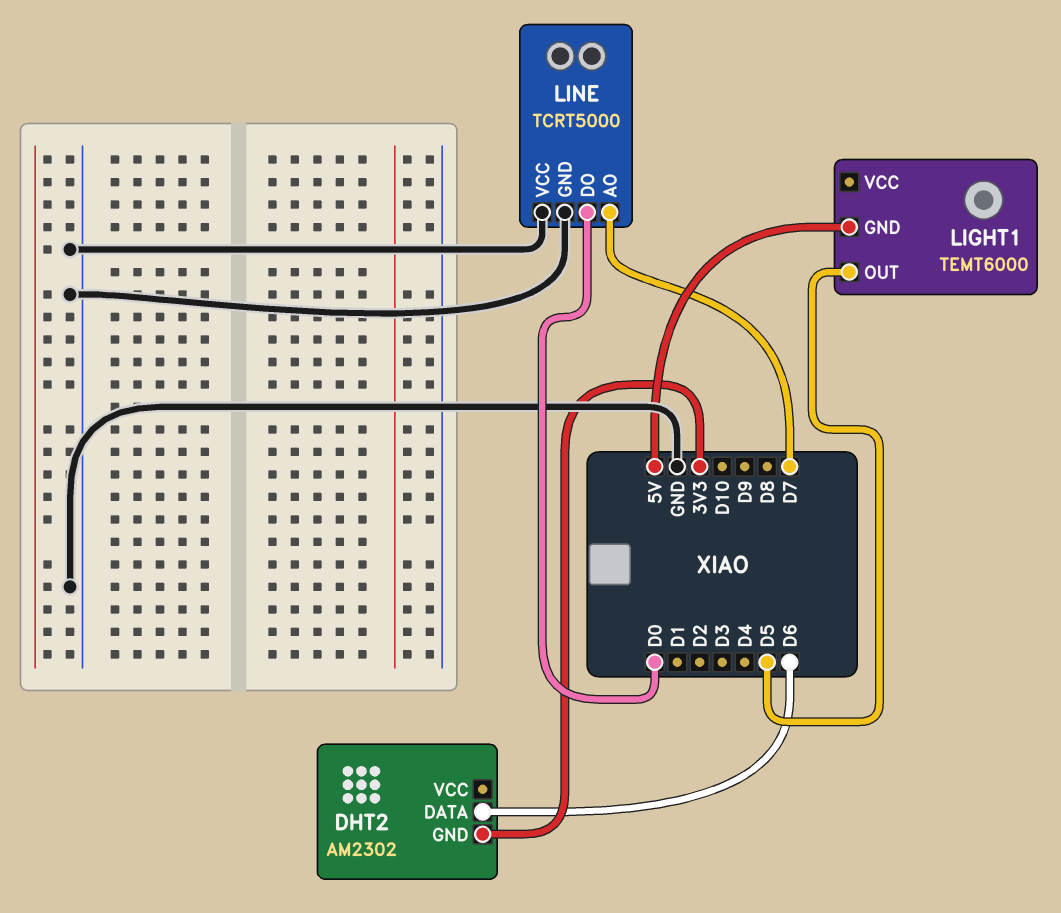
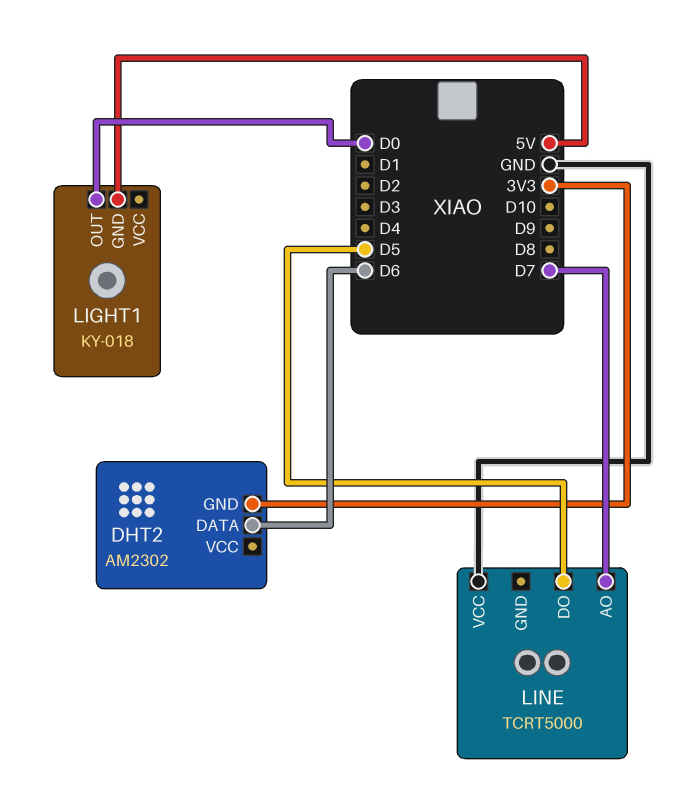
LIGHT1: TEMT6000 -> KY-018
LIGHT1 pin OUT: D5 -> D0
LINE pin DO: D0 -> D5
LINE pin GND: GND -> none

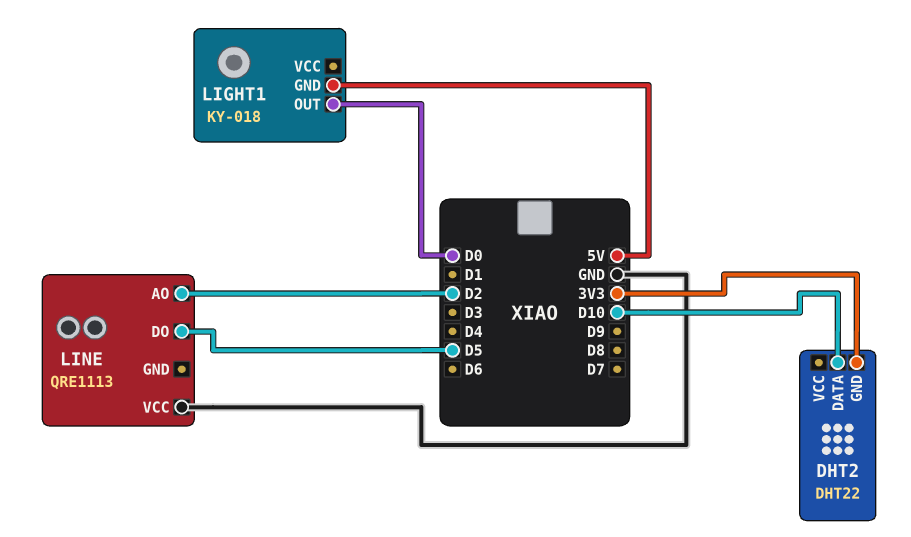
DHT2: AM2302 -> DHT22
DHT2 pin DATA: D6 -> D10
LINE: TCRT5000 -> QRE1113
LINE pin AO: D7 -> D2

